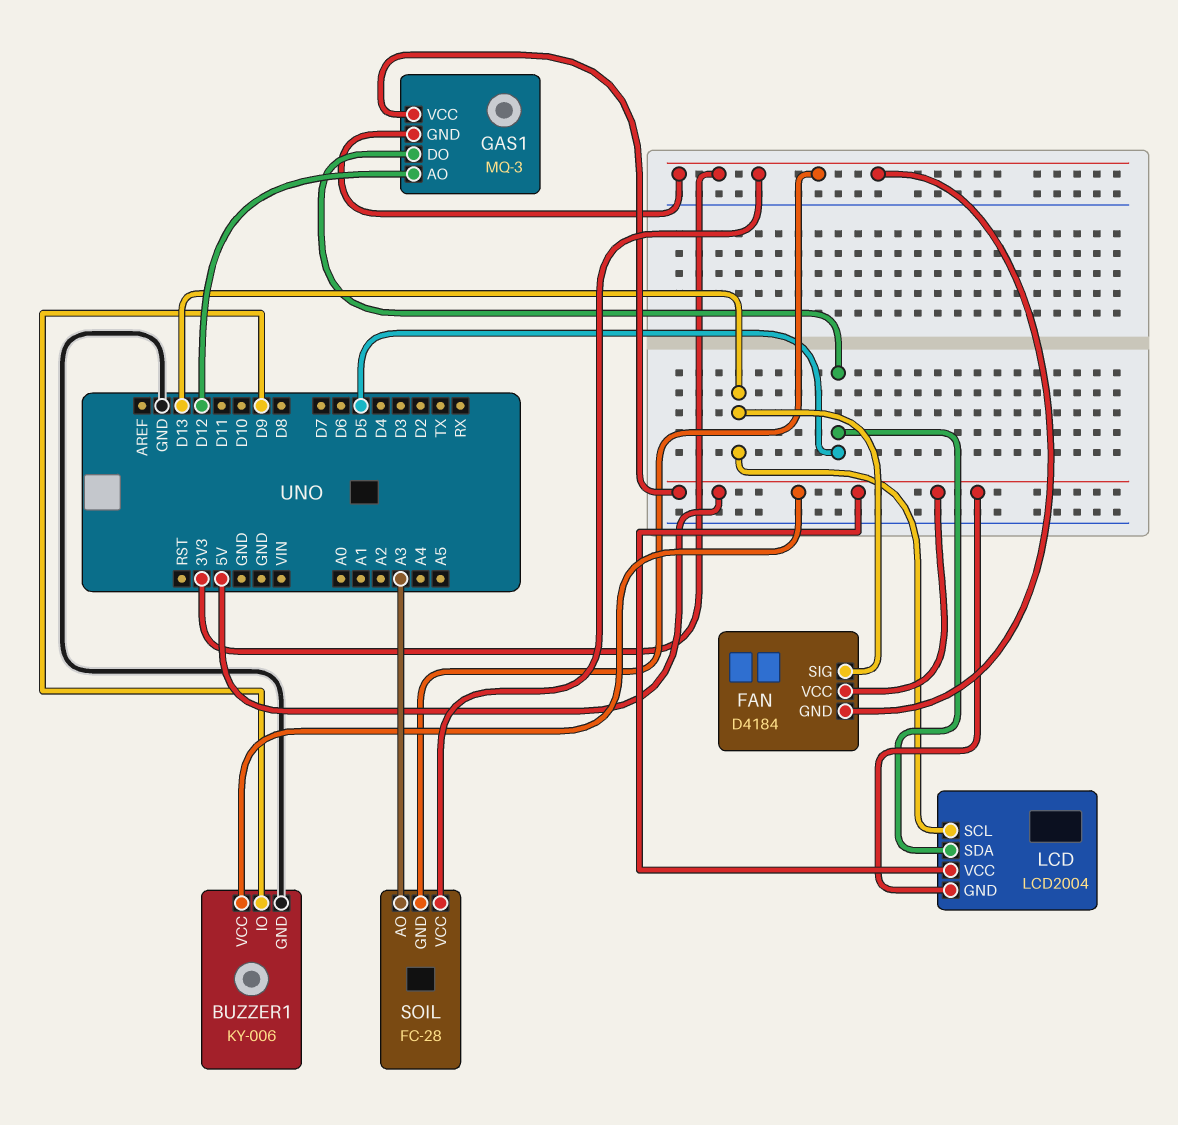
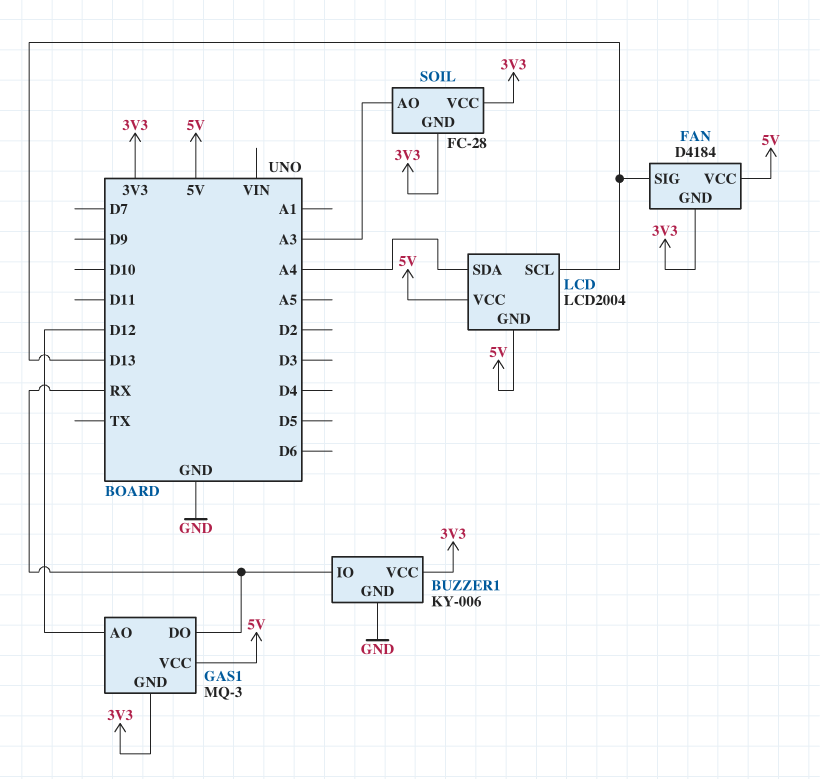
BUZZER1 pin IO: D9 -> RX
BUZZER1 pin VCC: 5V -> 3V3
GAS1 pin DO: D5 -> RX
LCD pin SDA: D5 -> A4

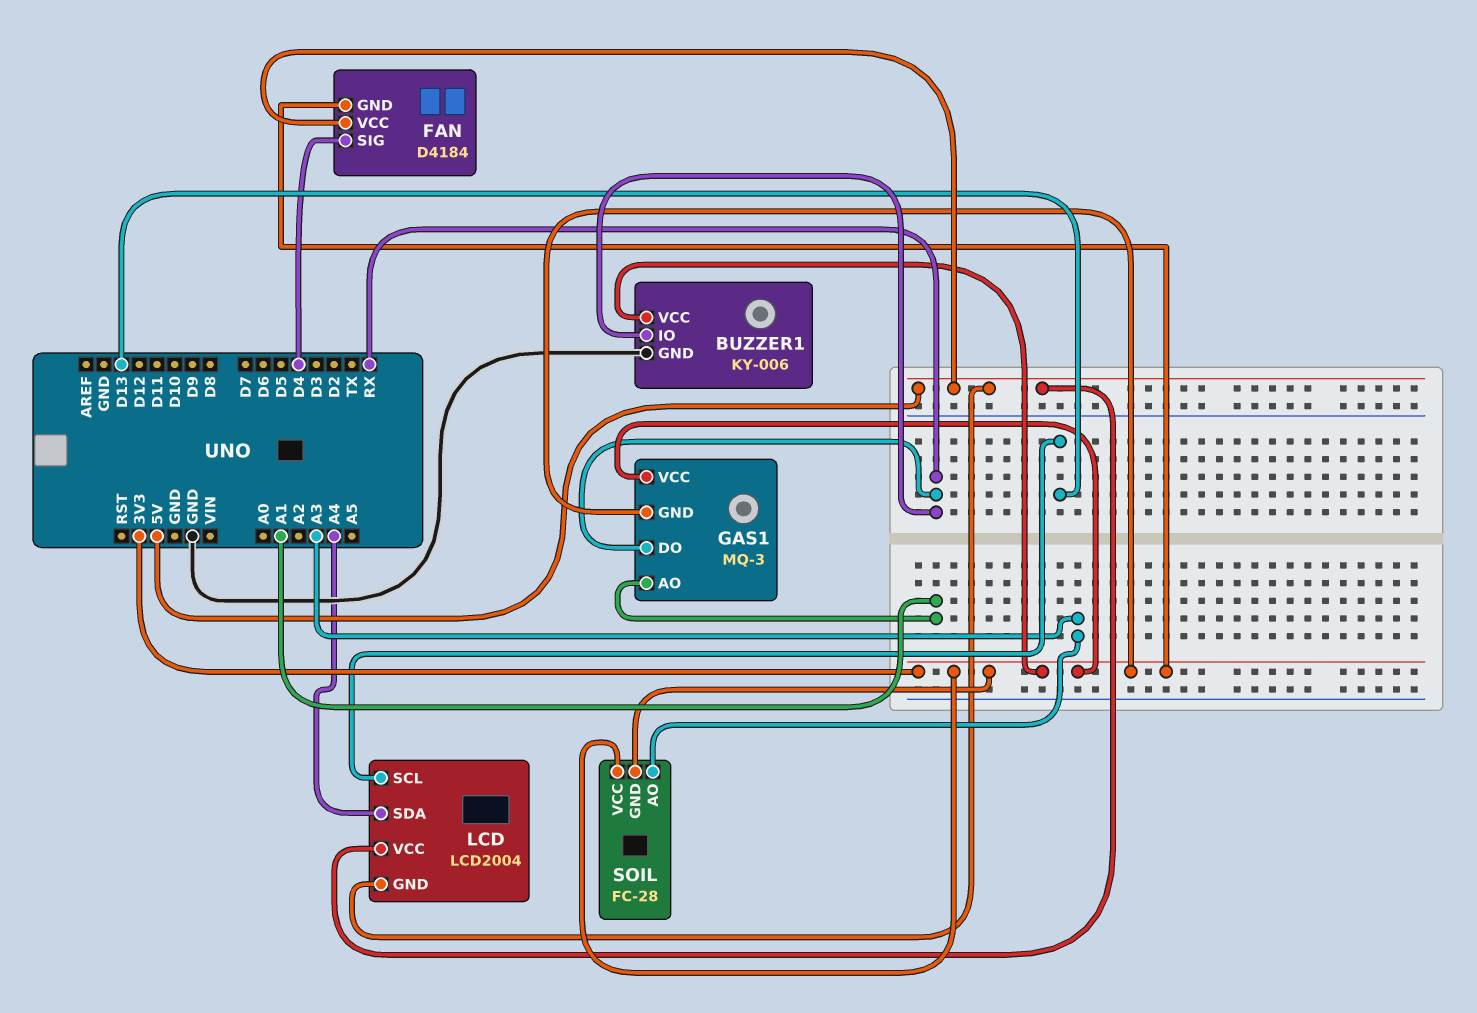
FAN pin SIG: D13 -> D4
GAS1 pin AO: D12 -> A1
GAS1 pin VCC: 5V -> 3V3

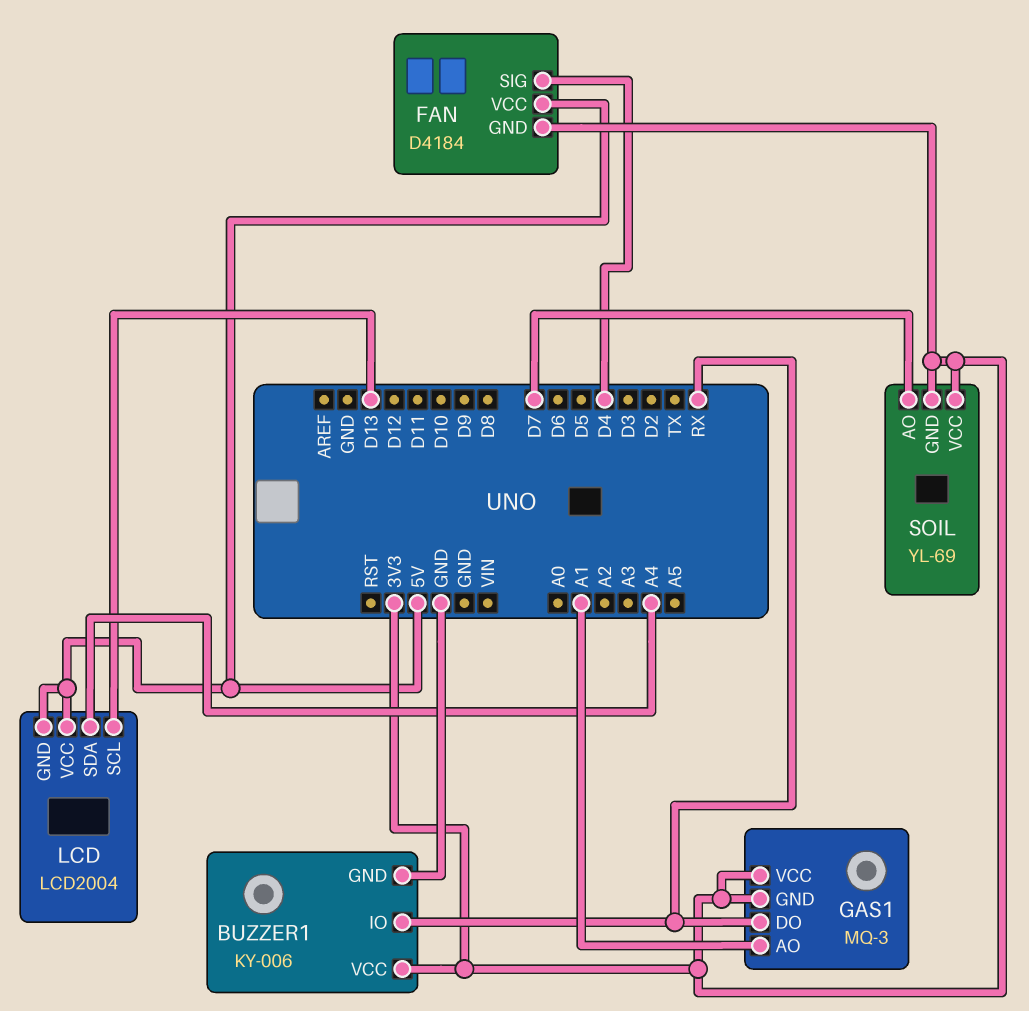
SOIL: FC-28 -> YL-69
SOIL pin AO: A3 -> D7

